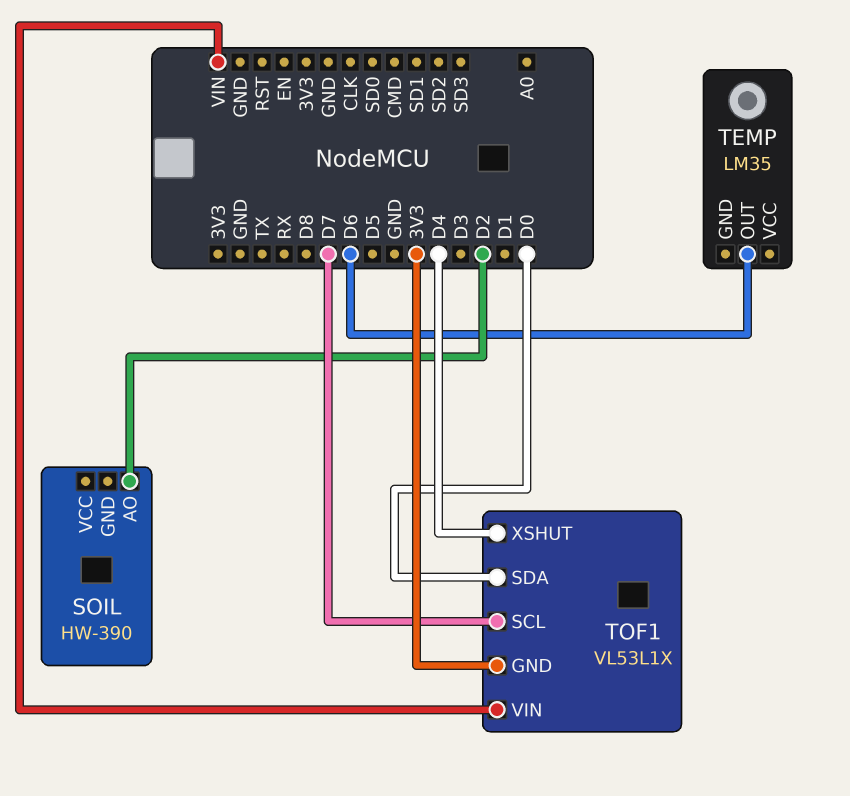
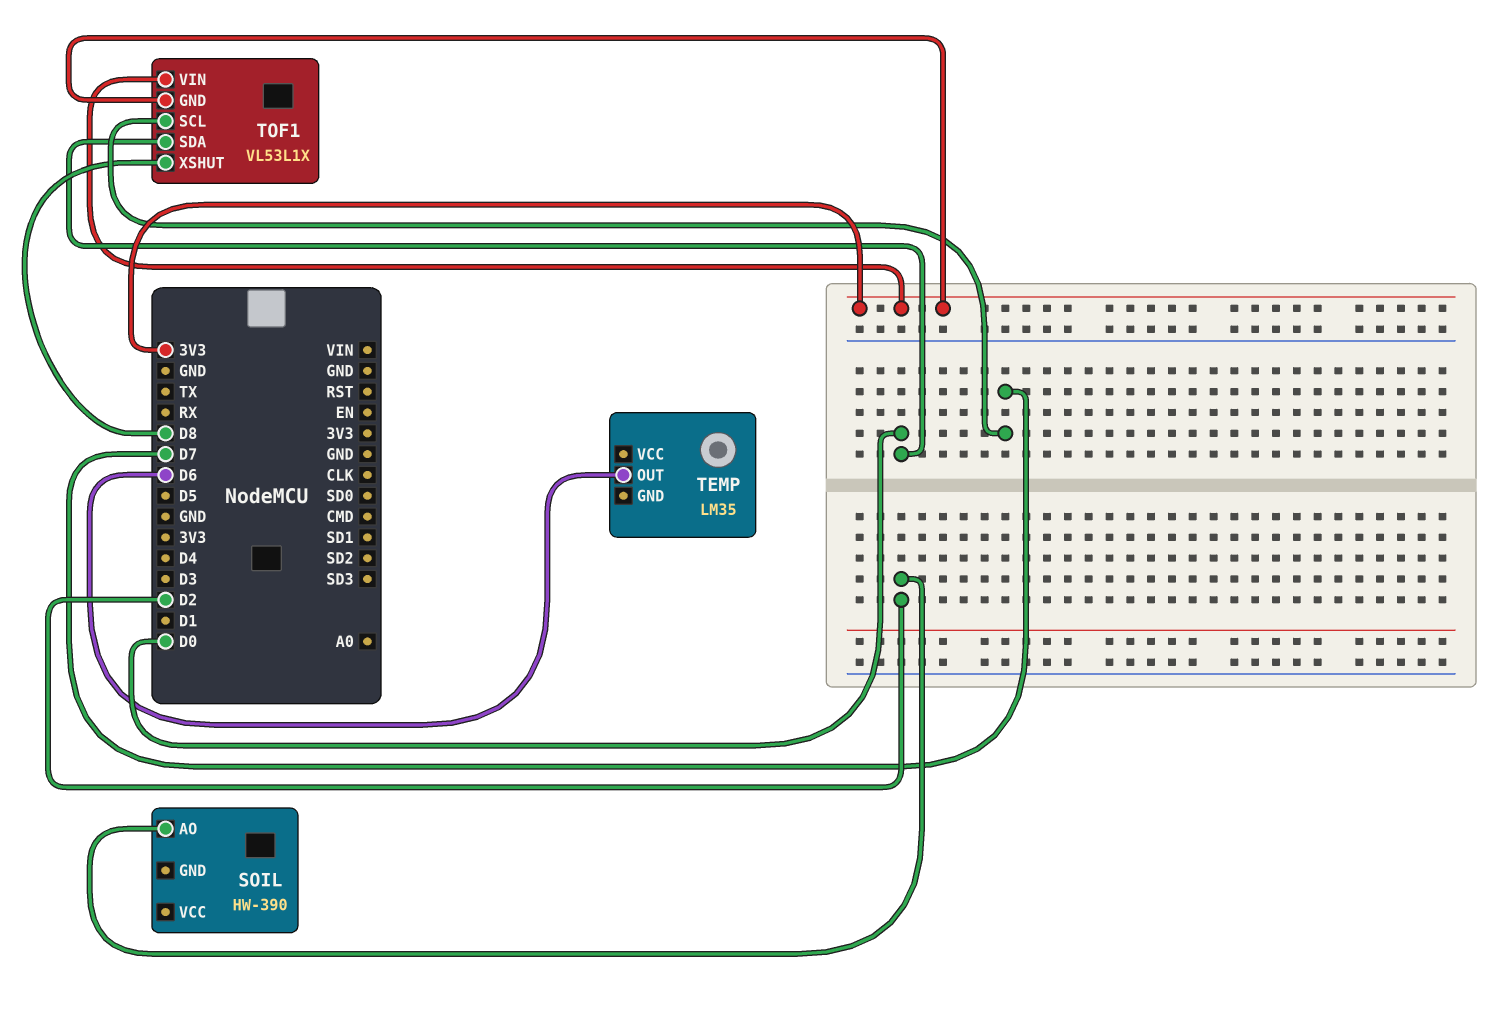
TOF1 pin VIN: VIN -> 3V3
TOF1 pin XSHUT: D4 -> D8

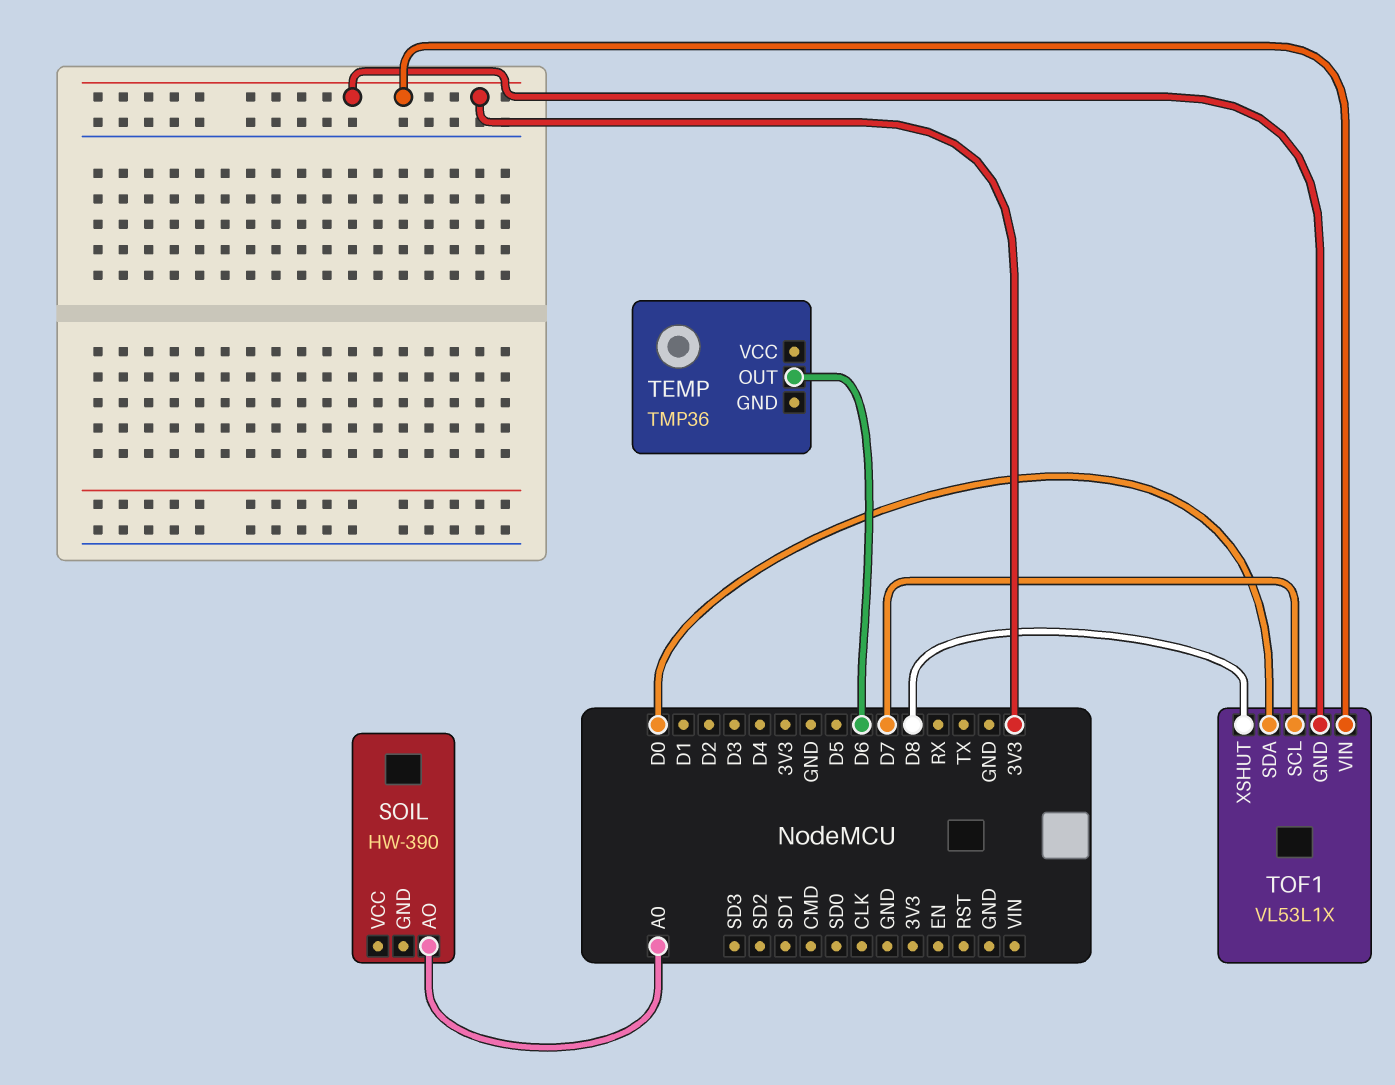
SOIL pin AO: D2 -> A0
TEMP: LM35 -> TMP36

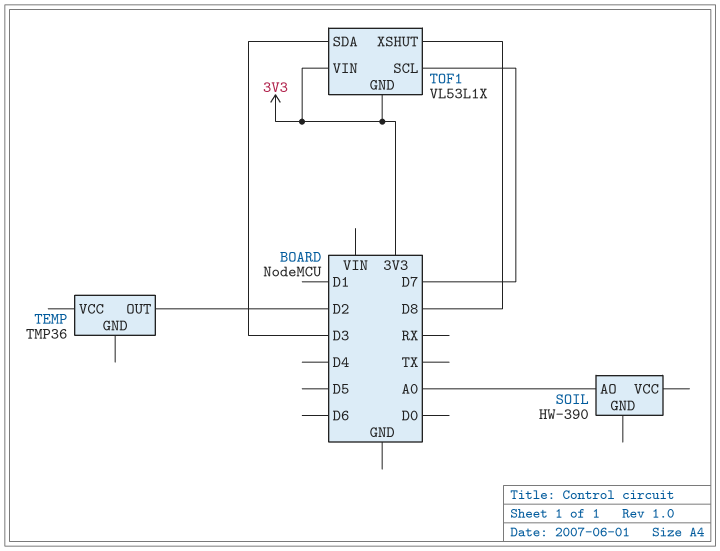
TEMP pin OUT: D6 -> D2
TOF1 pin SDA: D0 -> D3

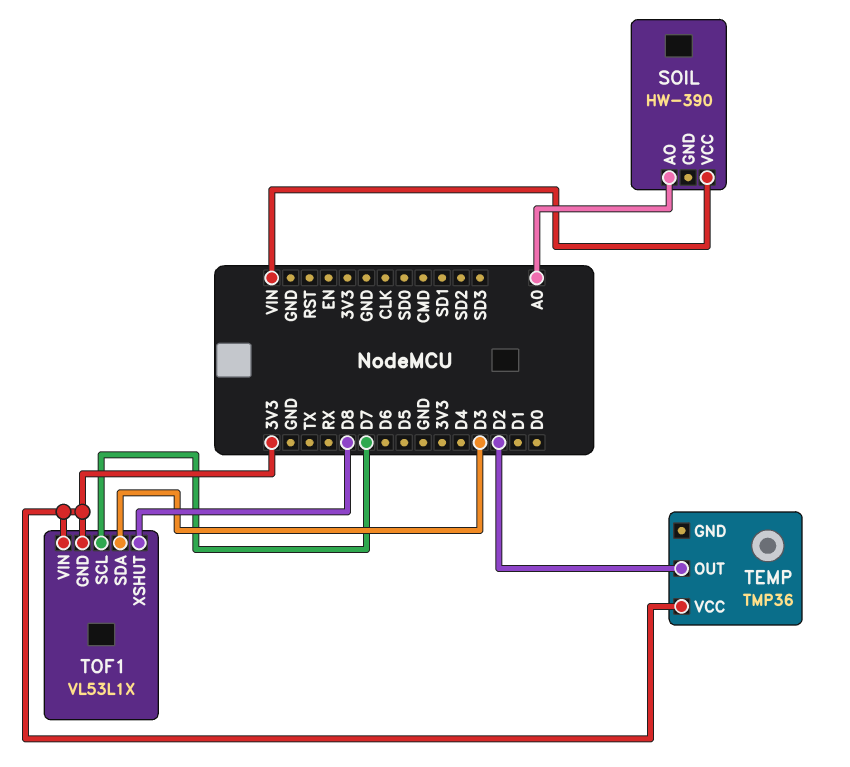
SOIL pin VCC: none -> VIN
TEMP pin VCC: none -> 3V3

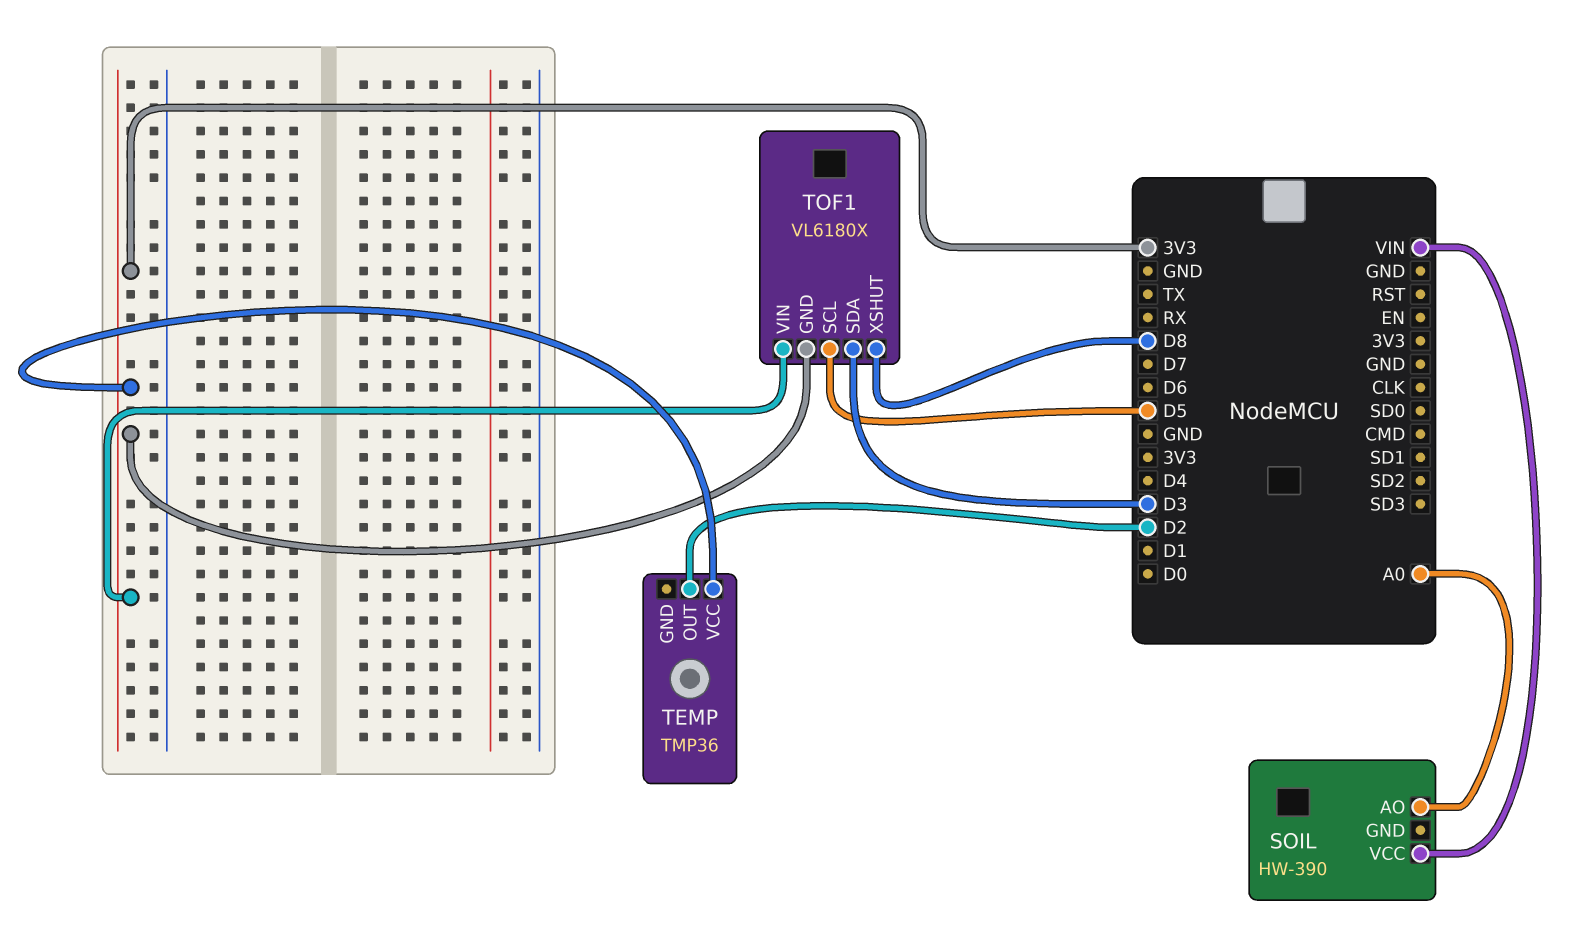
TOF1: VL53L1X -> VL6180X
TOF1 pin SCL: D7 -> D5

